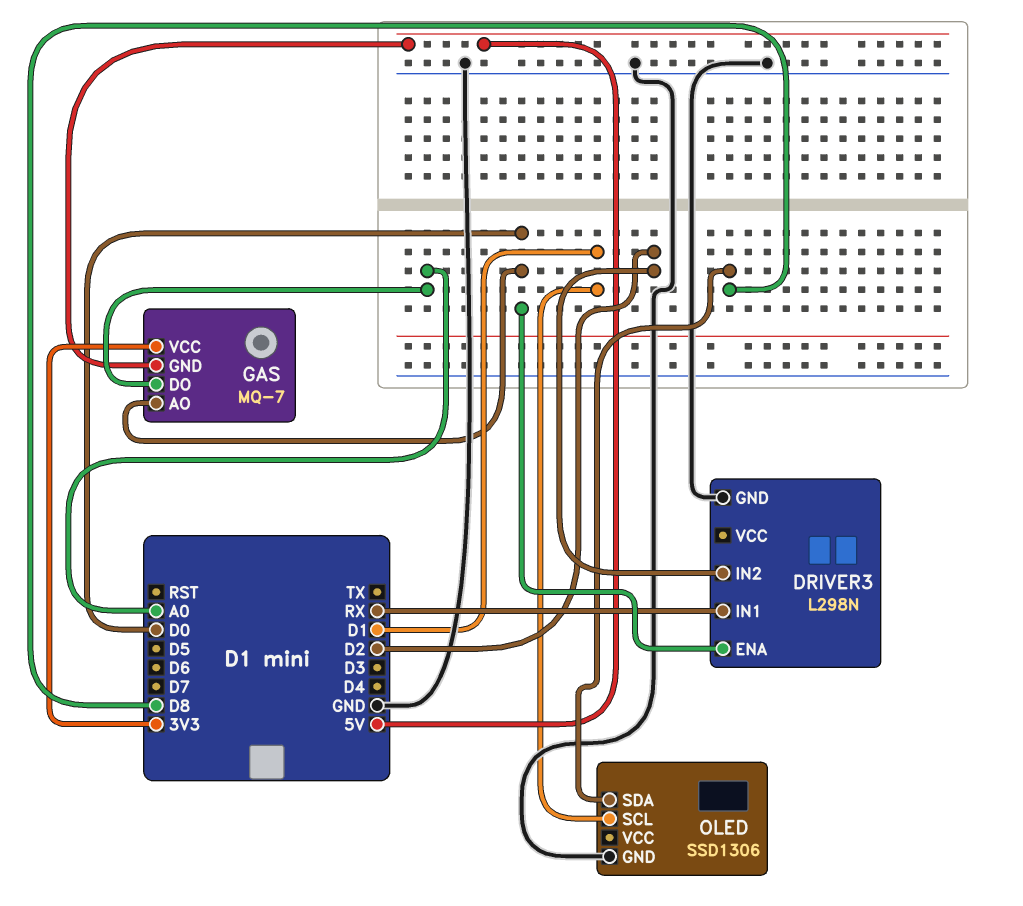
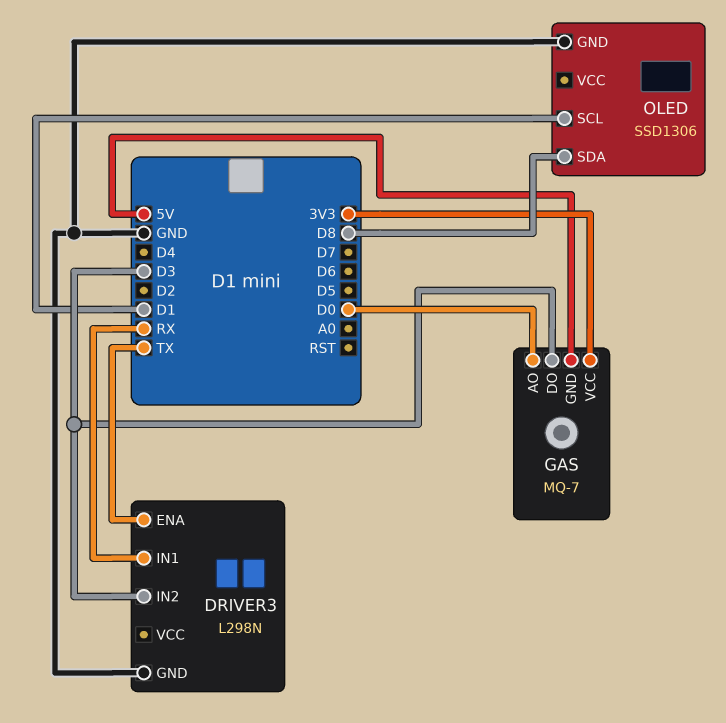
DRIVER3 pin ENA: D0 -> TX
DRIVER3 pin IN2: D2 -> D3
GAS pin DO: A0 -> D3

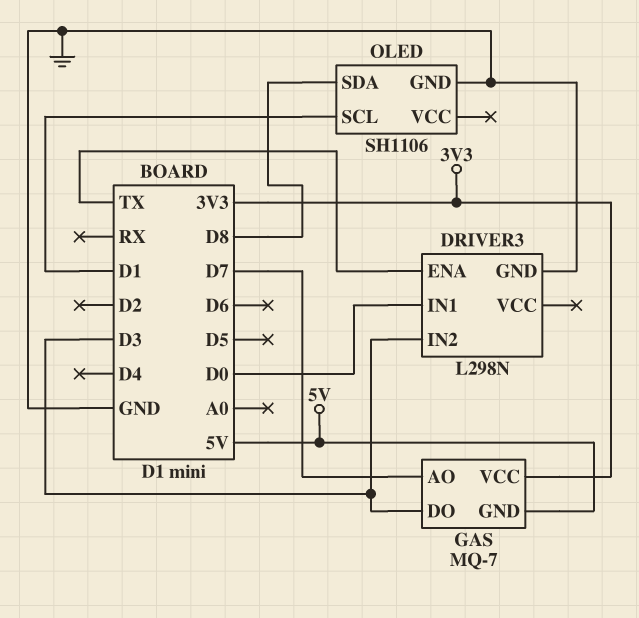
DRIVER3 pin IN1: RX -> D0
GAS pin AO: D0 -> D7
OLED: SSD1306 -> SH1106

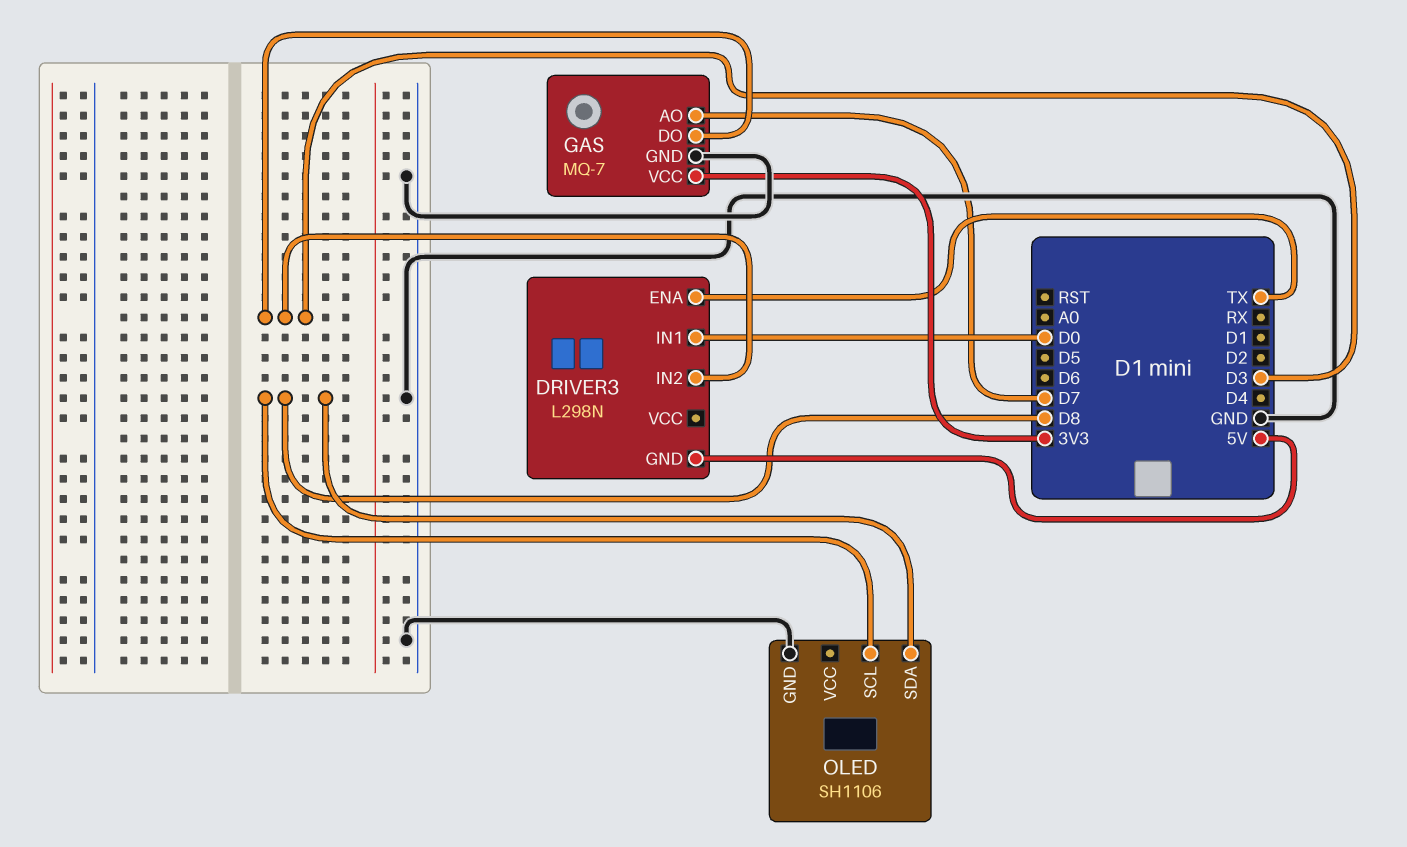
DRIVER3 pin GND: GND -> 5V
GAS pin GND: 5V -> GND
OLED pin SCL: D1 -> D8

